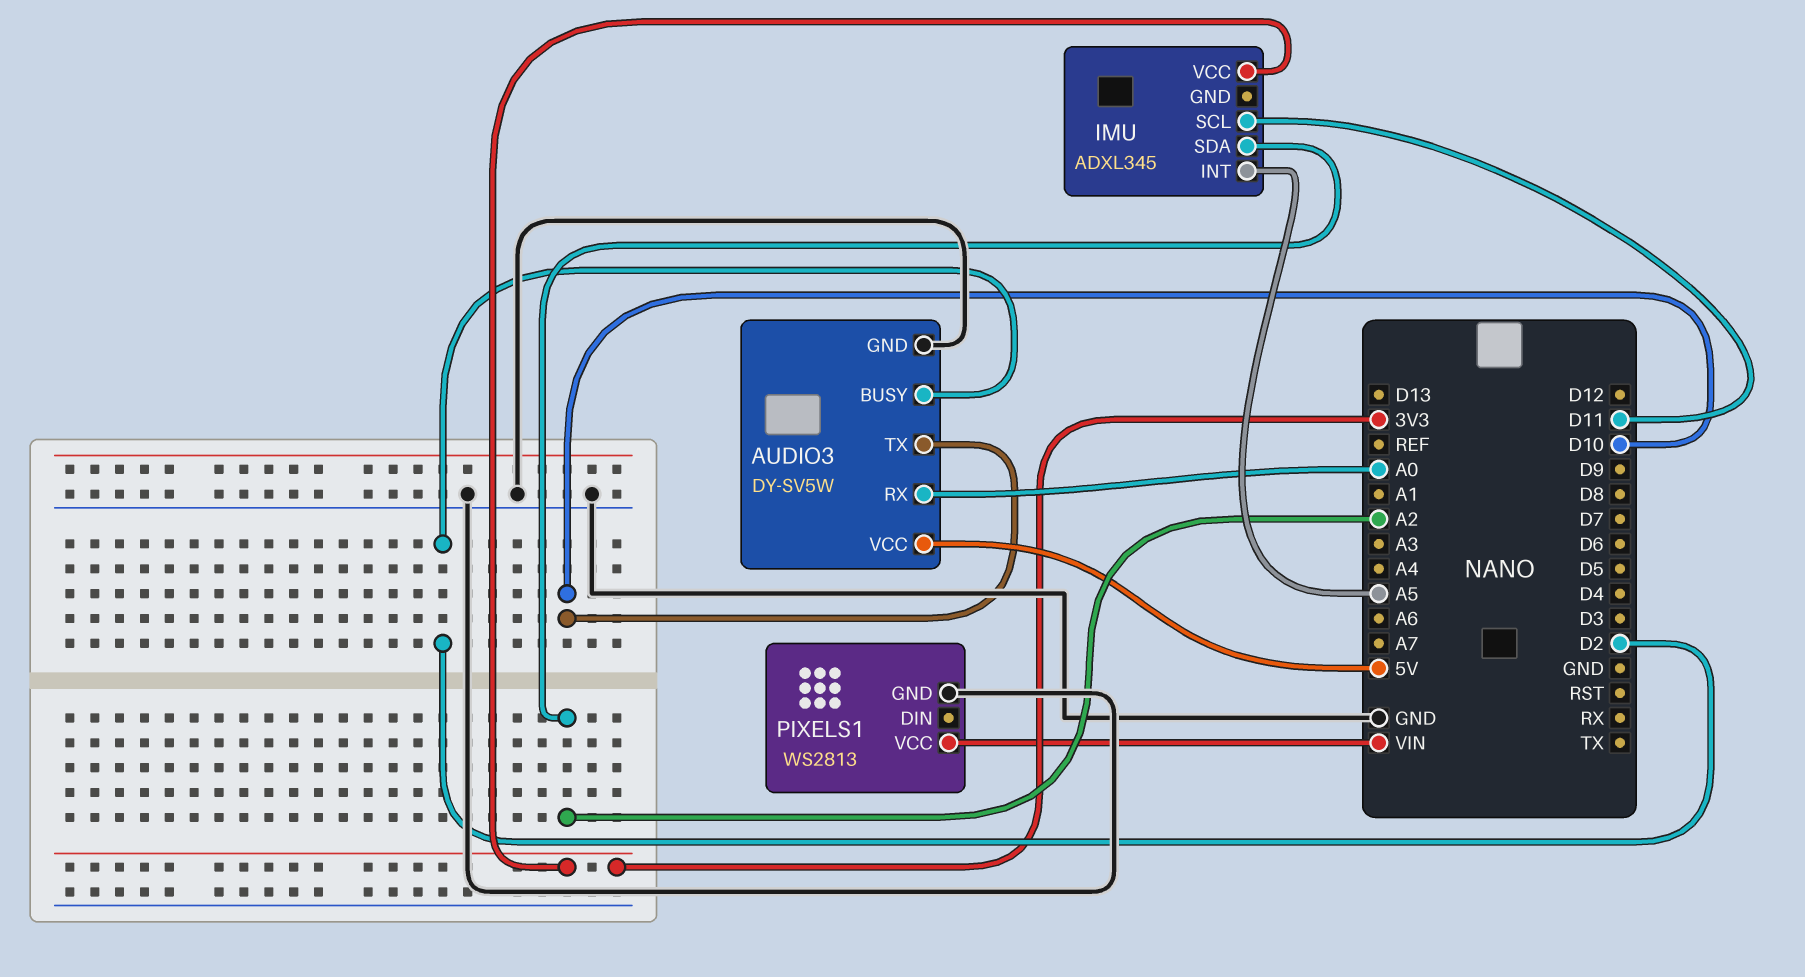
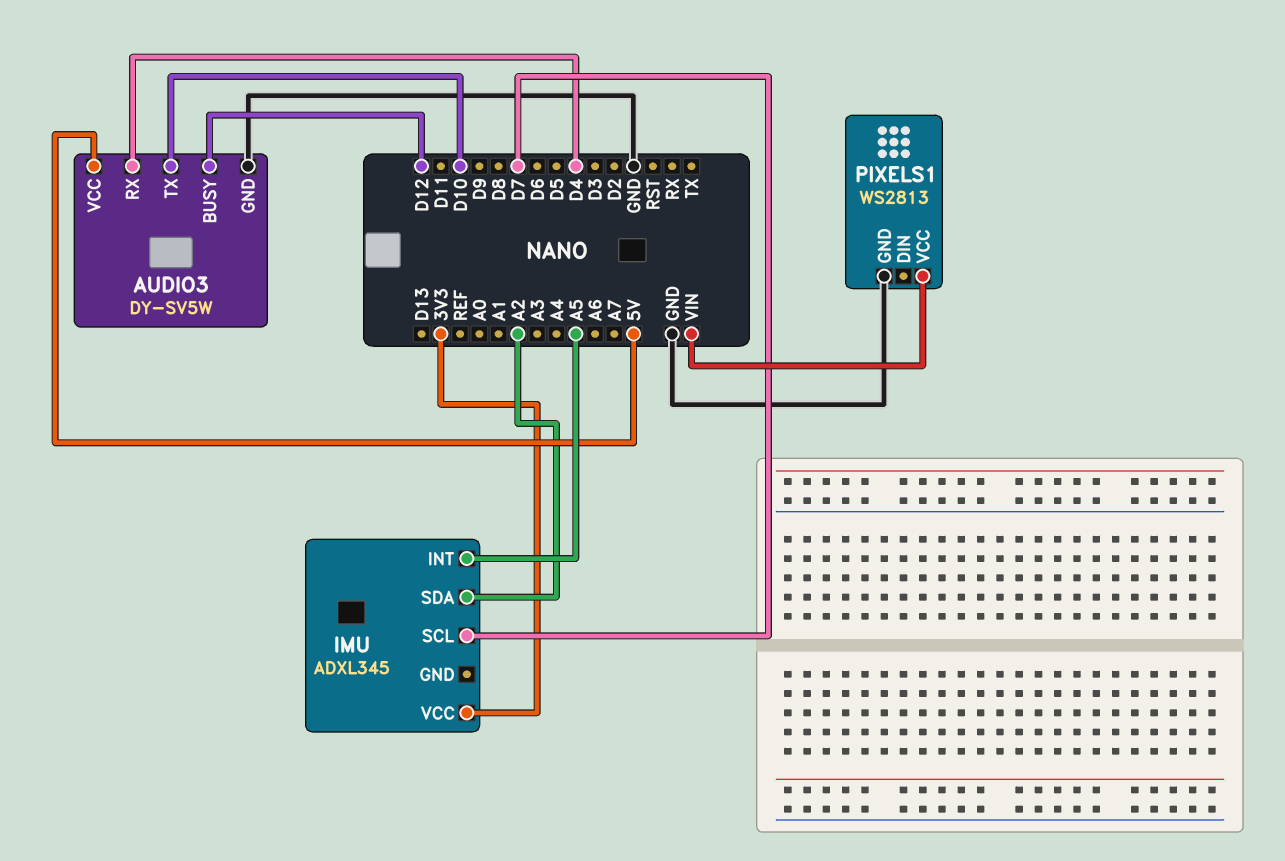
AUDIO3 pin BUSY: D2 -> D12
AUDIO3 pin RX: A0 -> D4
IMU pin SCL: D11 -> D7

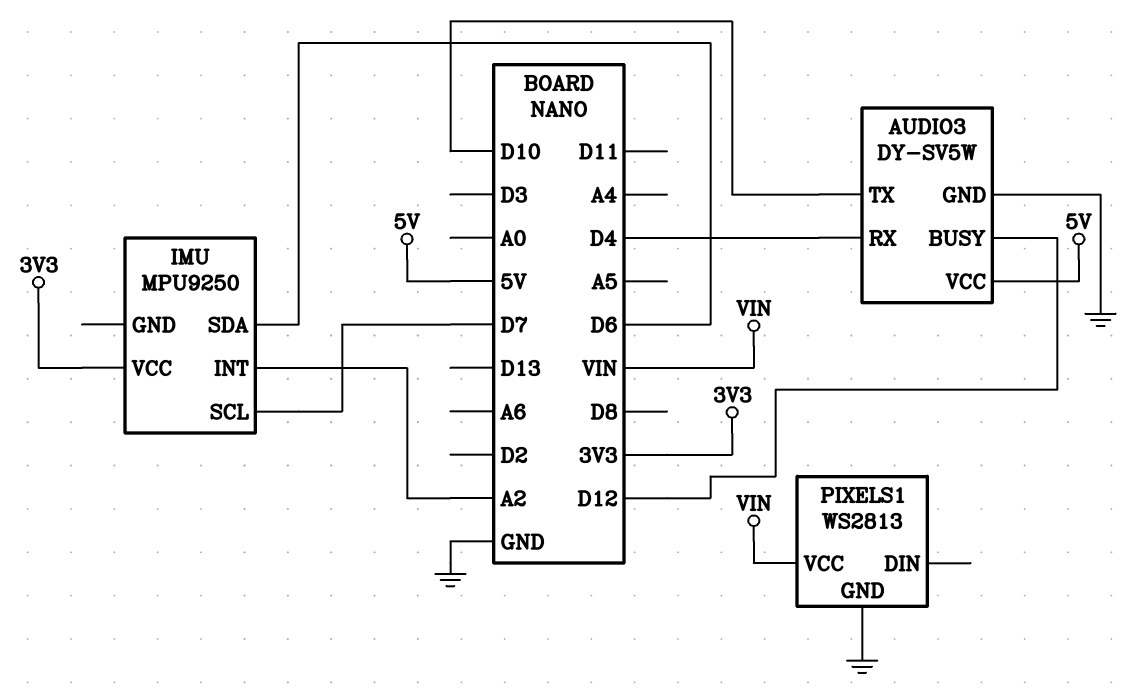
IMU: ADXL345 -> MPU9250
IMU pin INT: A5 -> A2
IMU pin SDA: A2 -> D6

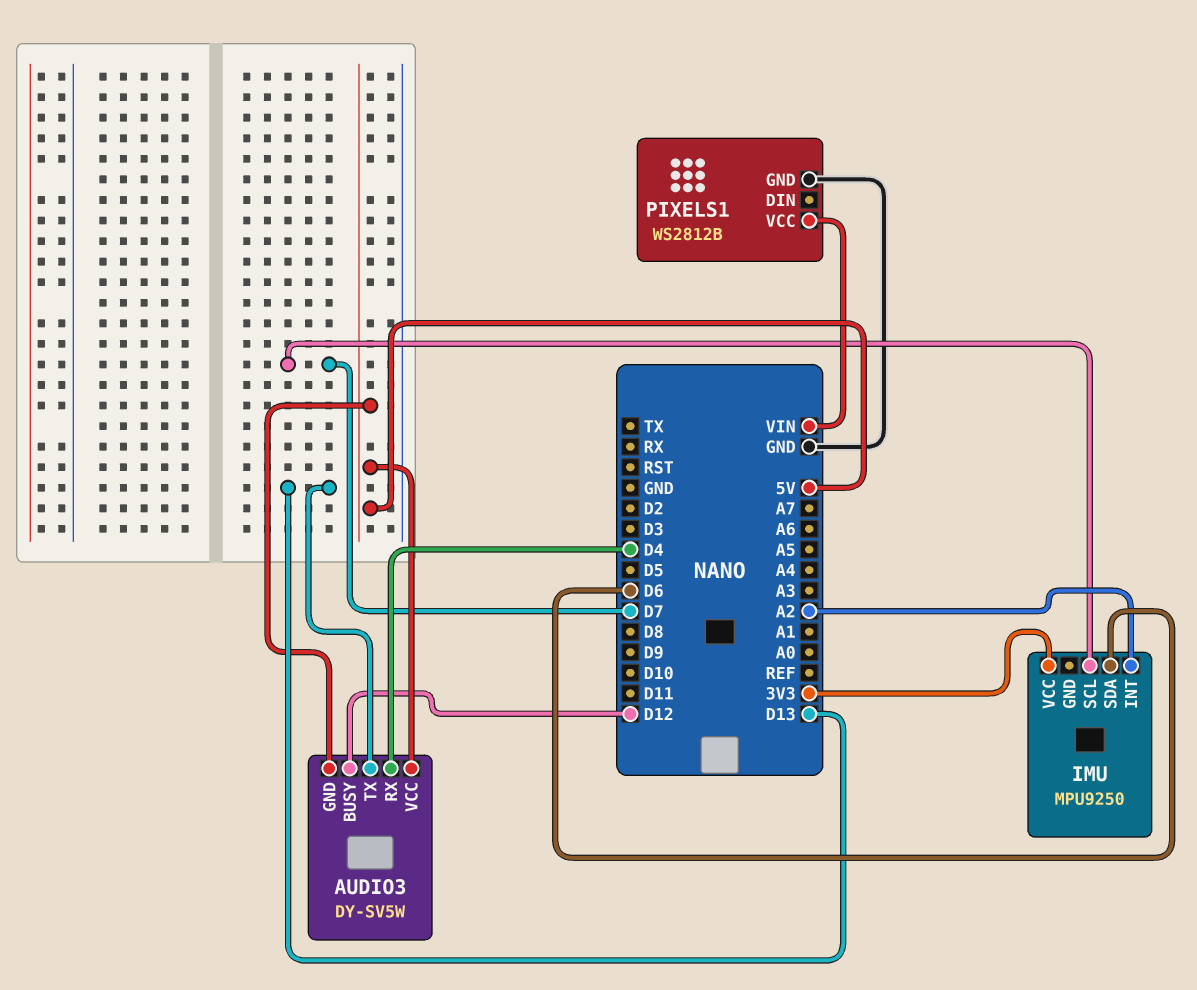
AUDIO3 pin GND: GND -> 5V
AUDIO3 pin TX: D10 -> D13
PIXELS1: WS2813 -> WS2812B

